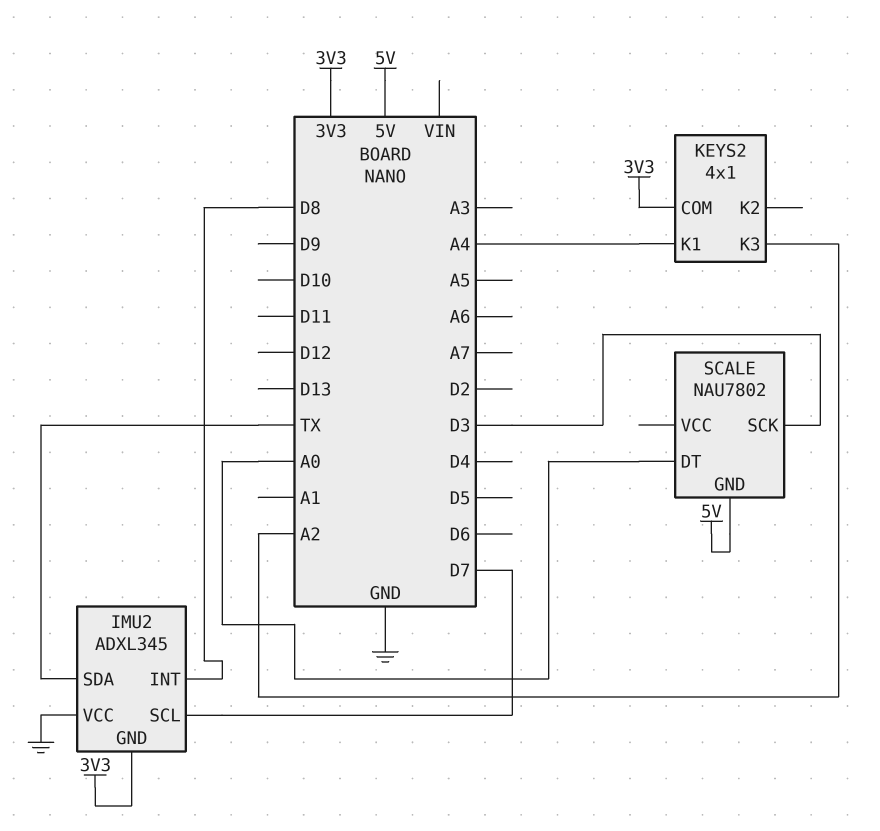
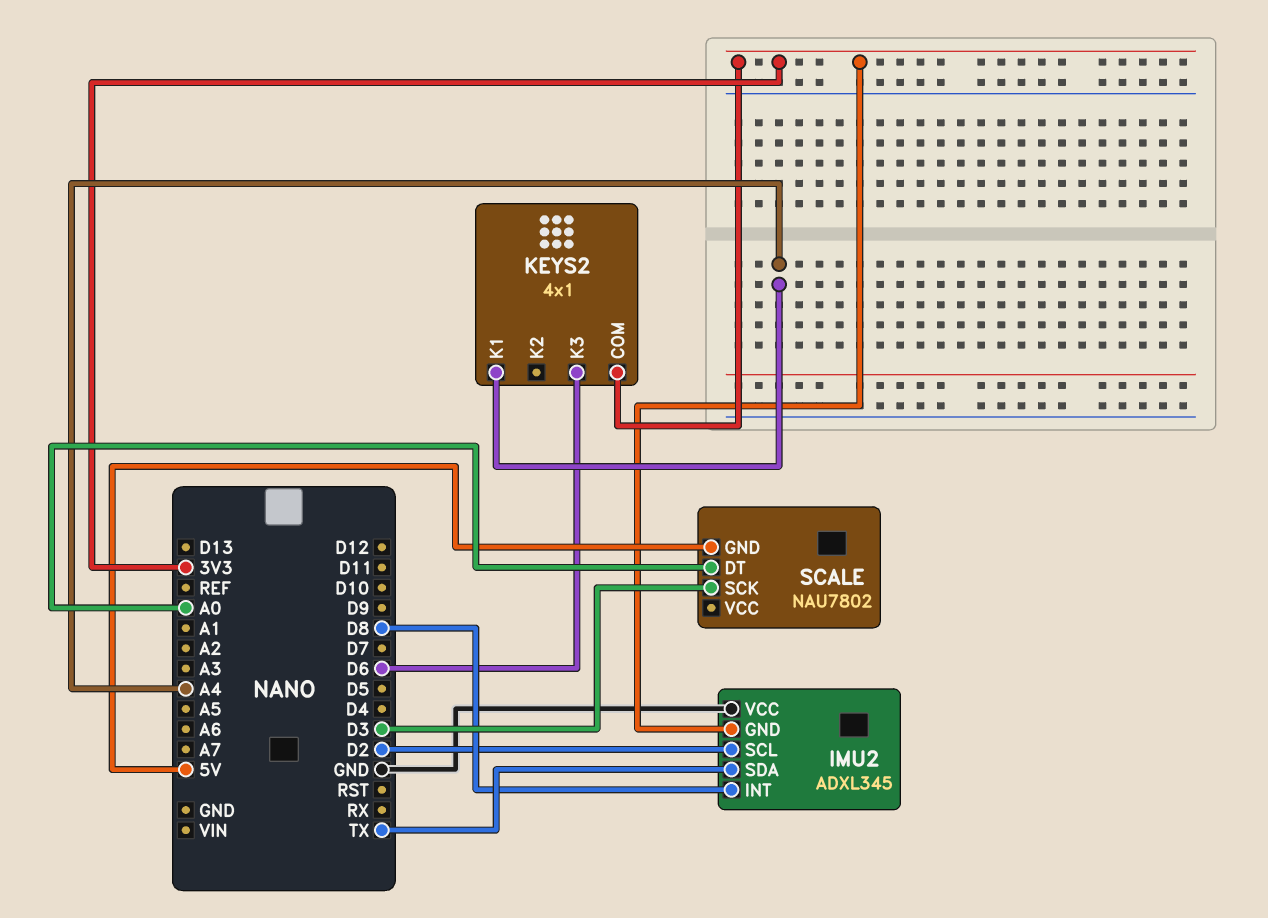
IMU2 pin SCL: D7 -> D2
KEYS2 pin K3: A2 -> D6

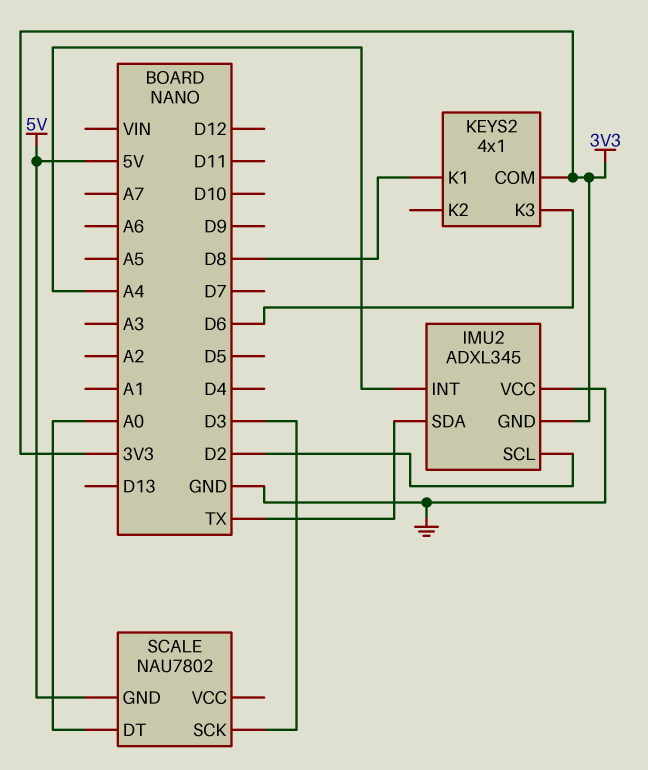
IMU2 pin INT: D8 -> A4
KEYS2 pin K1: A4 -> D8

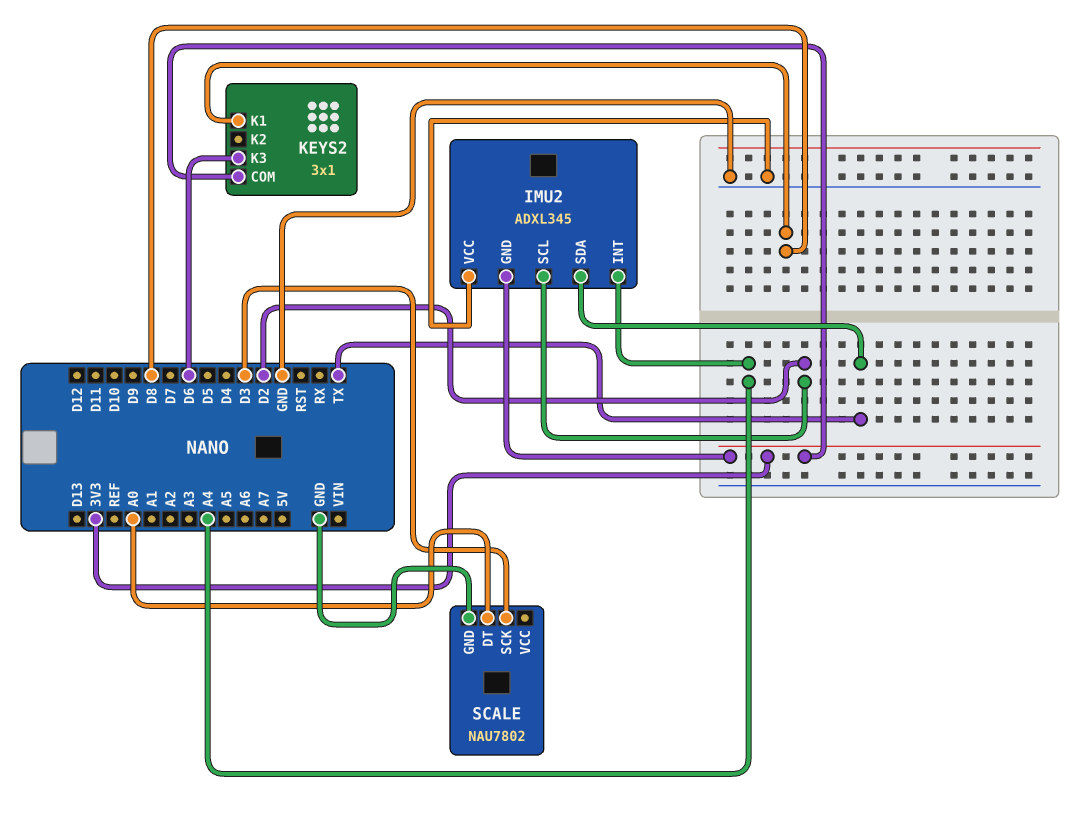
KEYS2: 4x1 -> 3x1
SCALE pin GND: 5V -> GND

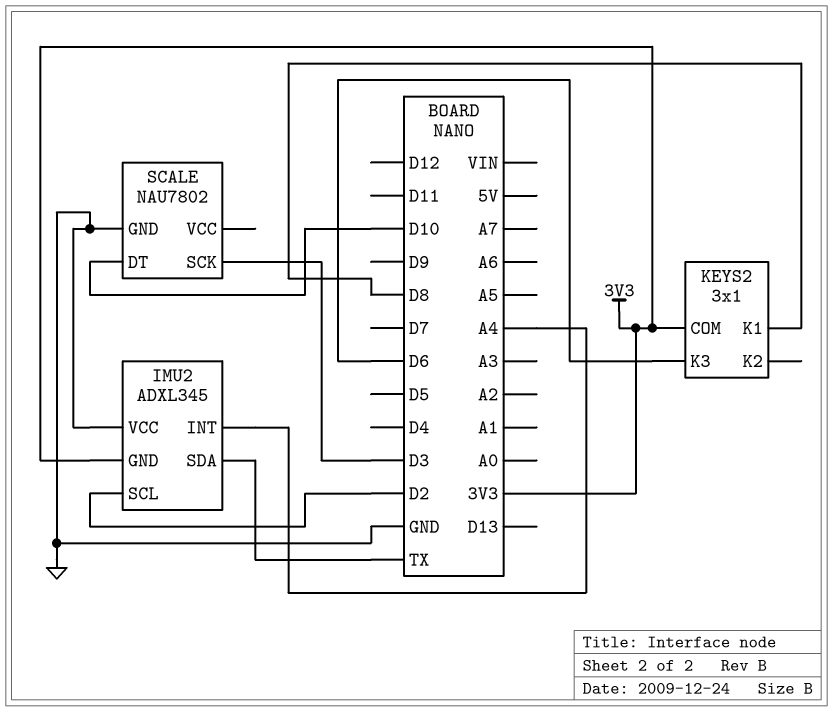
SCALE pin DT: A0 -> D10

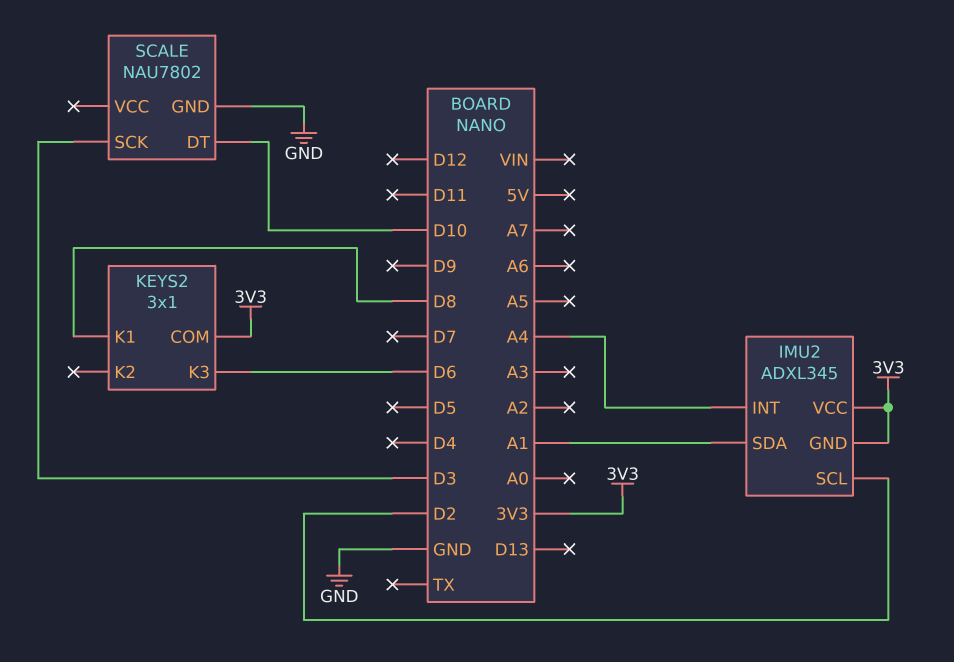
IMU2 pin SDA: TX -> A1
IMU2 pin VCC: GND -> 3V3

